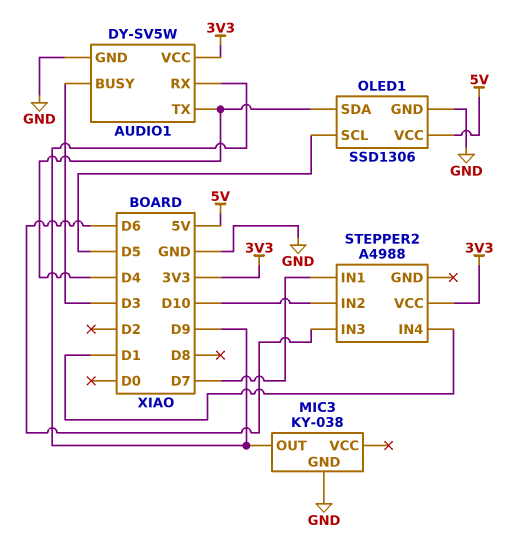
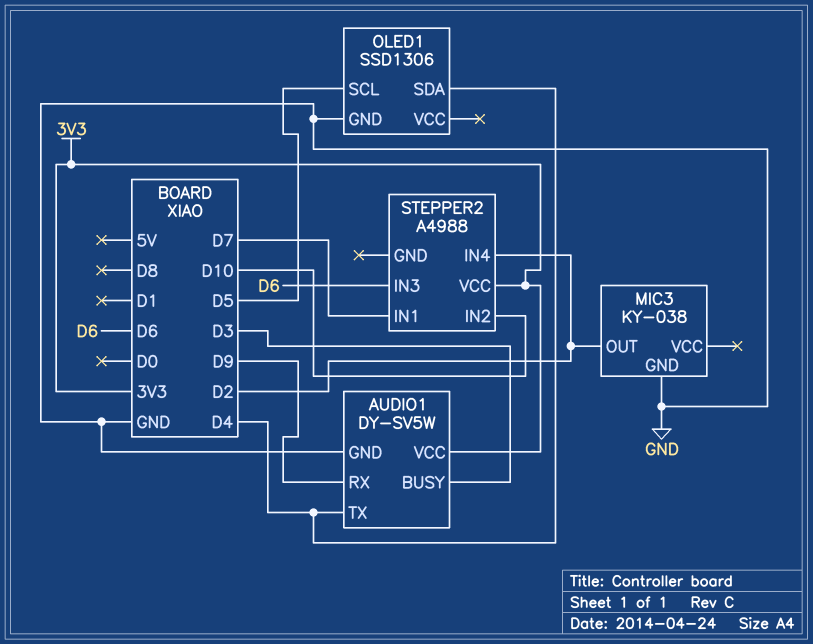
MIC3 pin OUT: D9 -> D2
OLED1 pin VCC: 5V -> none
STEPPER2 pin IN4: D1 -> D2

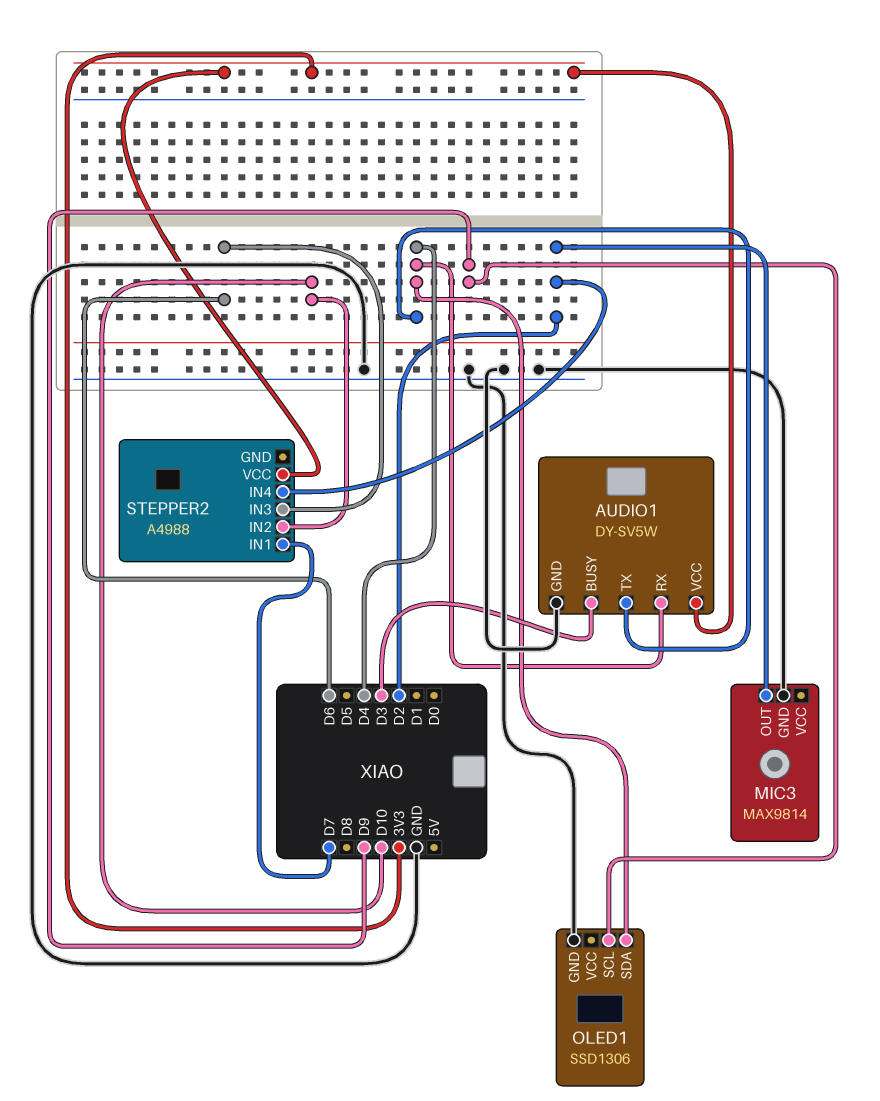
AUDIO1 pin RX: D9 -> D4
MIC3: KY-038 -> MAX9814
OLED1 pin SCL: D5 -> D9

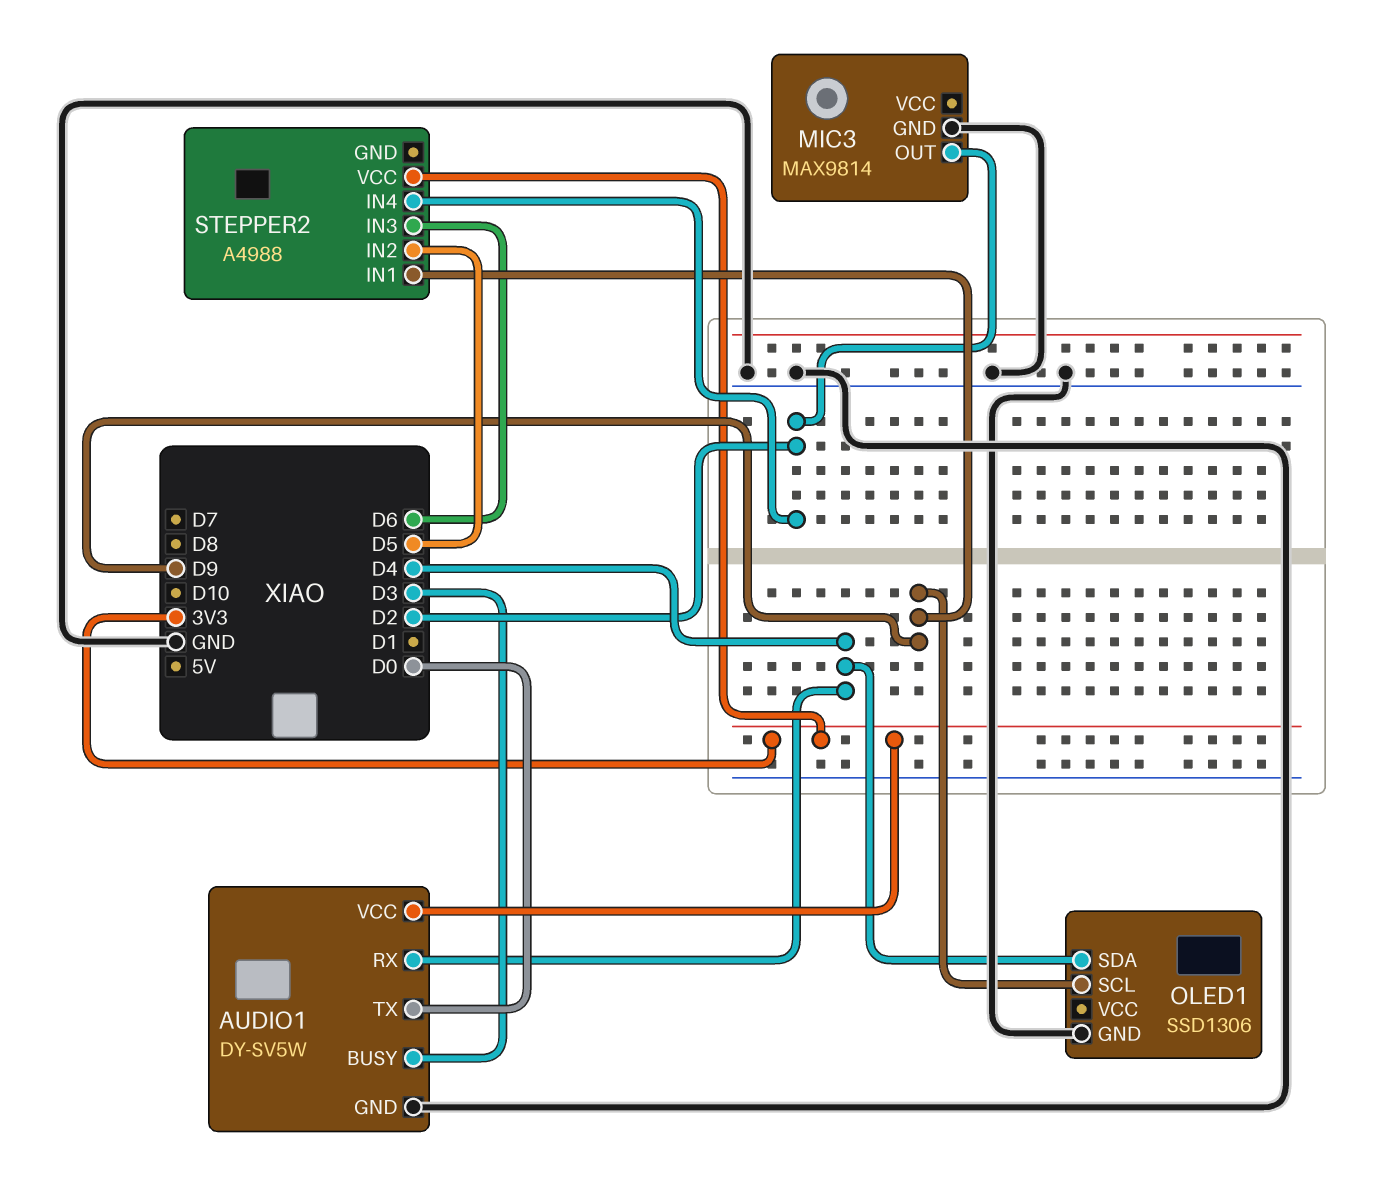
AUDIO1 pin TX: D4 -> D0
STEPPER2 pin IN1: D7 -> D9
STEPPER2 pin IN2: D10 -> D5

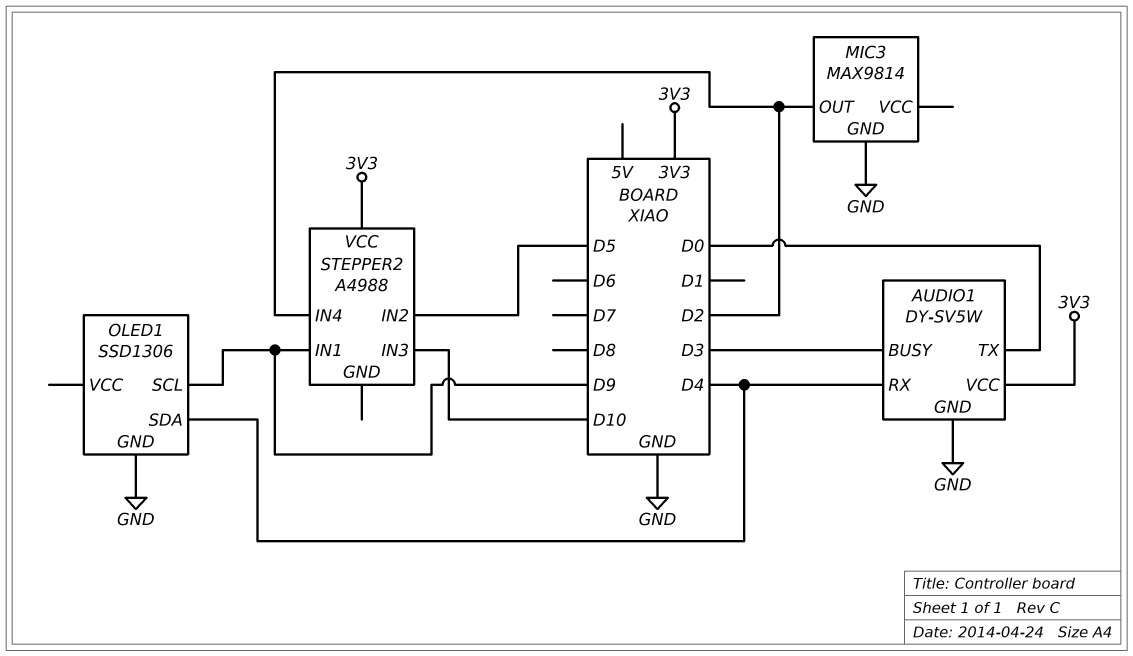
STEPPER2 pin IN3: D6 -> D10

